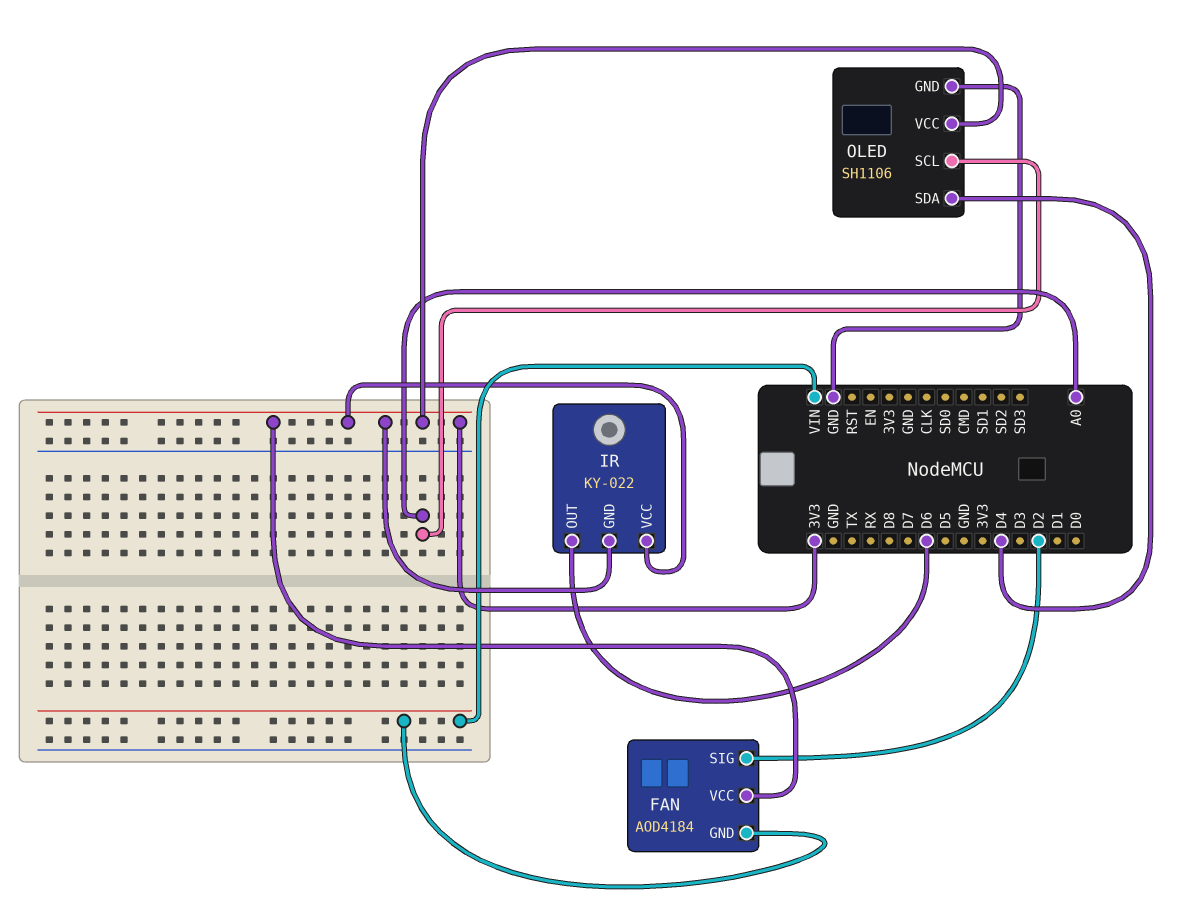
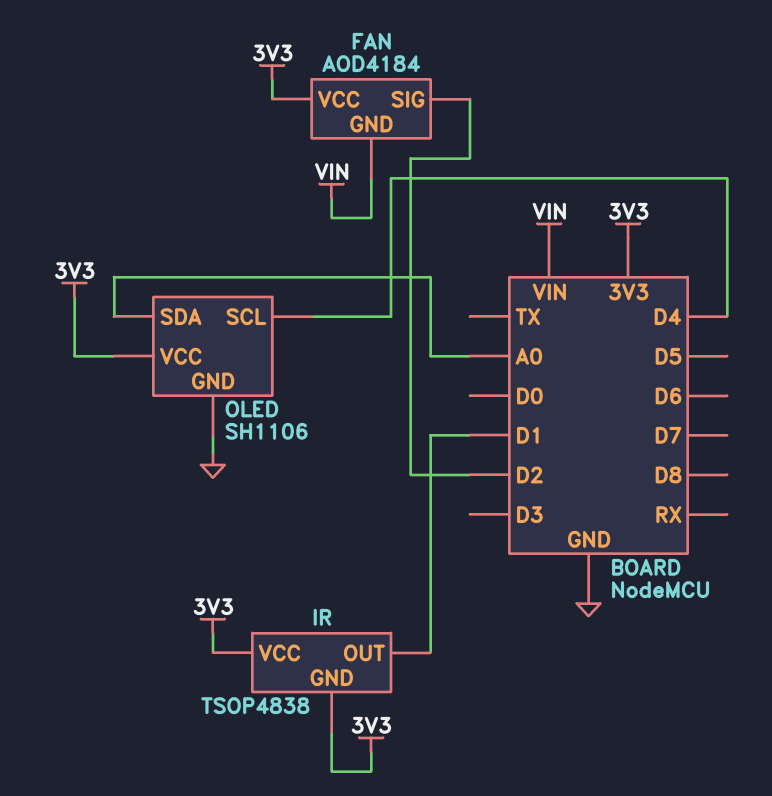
IR: KY-022 -> TSOP4838
IR pin OUT: D6 -> D1
OLED pin SCL: A0 -> D4
OLED pin SDA: D4 -> A0

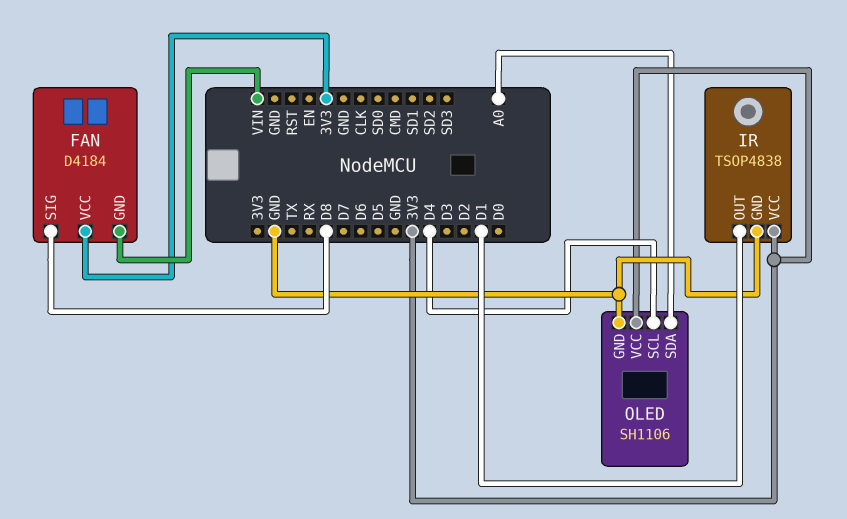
FAN: AOD4184 -> D4184
FAN pin SIG: D2 -> D8
IR pin GND: 3V3 -> GND

